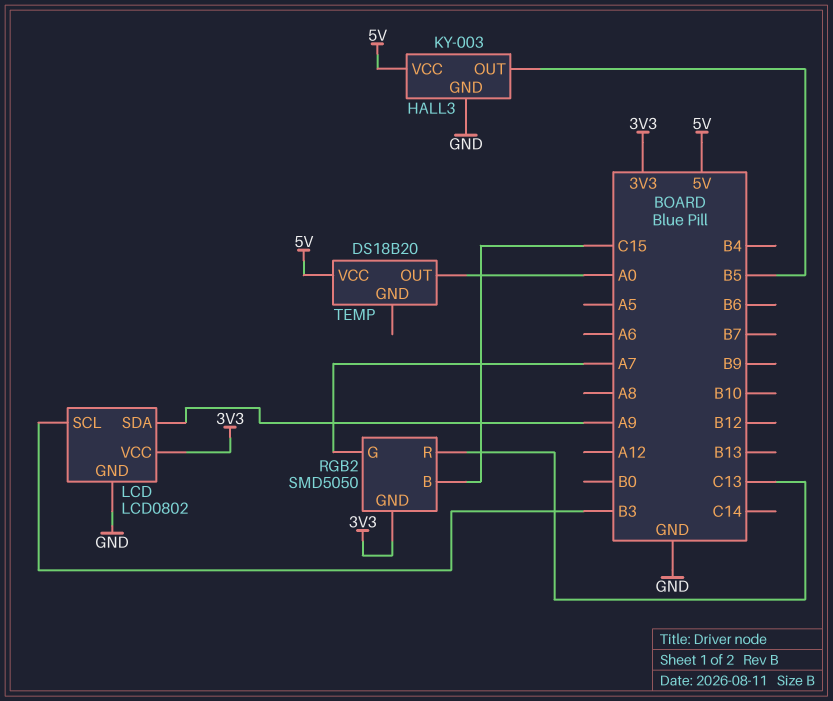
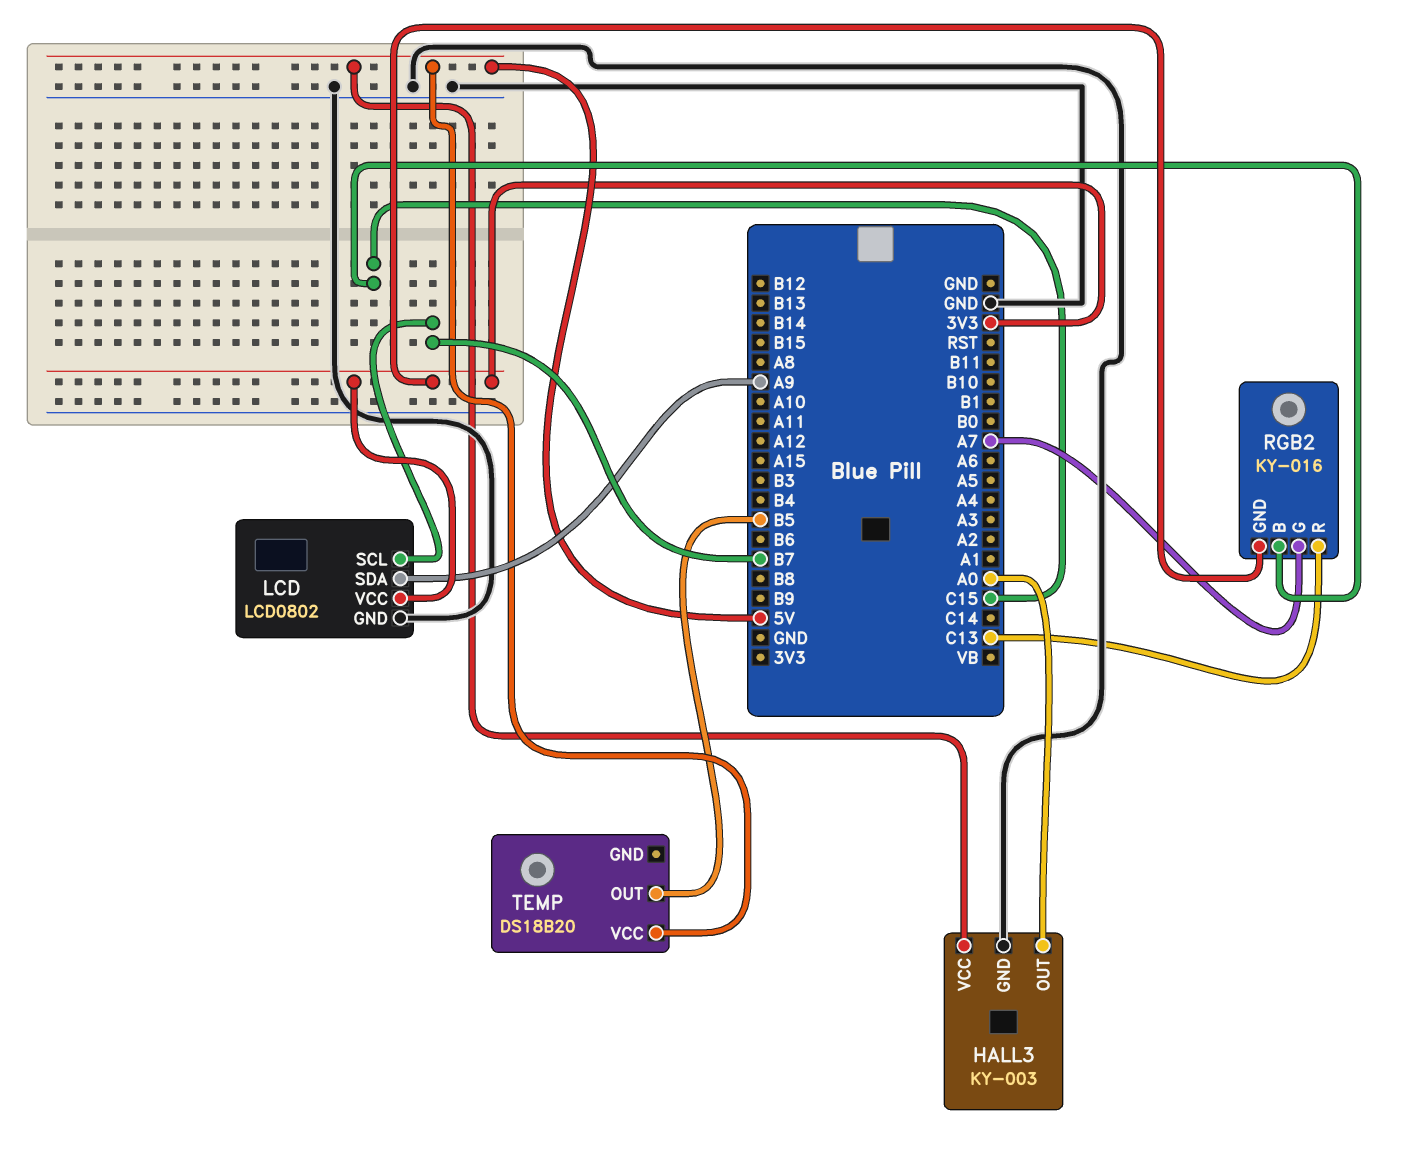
HALL3 pin OUT: B5 -> A0
LCD pin SCL: B3 -> B7
RGB2: SMD5050 -> KY-016
TEMP pin OUT: A0 -> B5

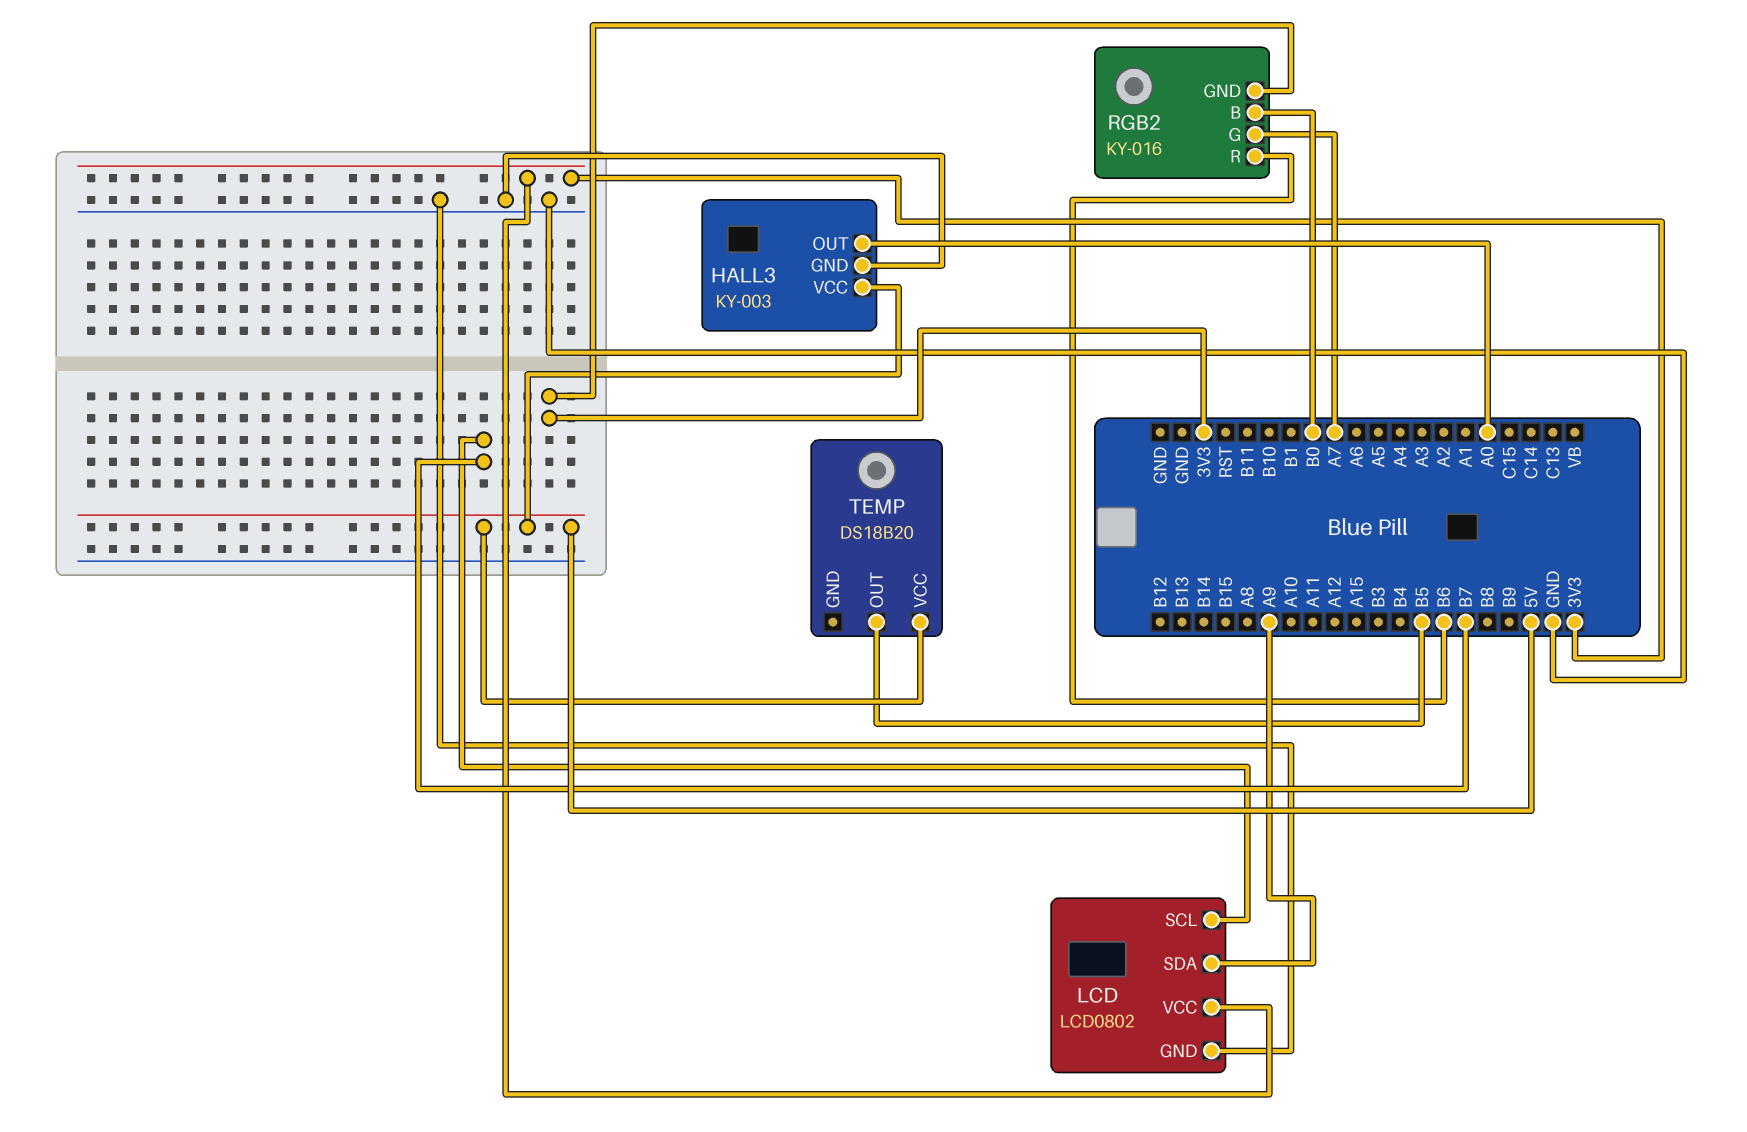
RGB2 pin B: C15 -> B0
RGB2 pin R: C13 -> B6

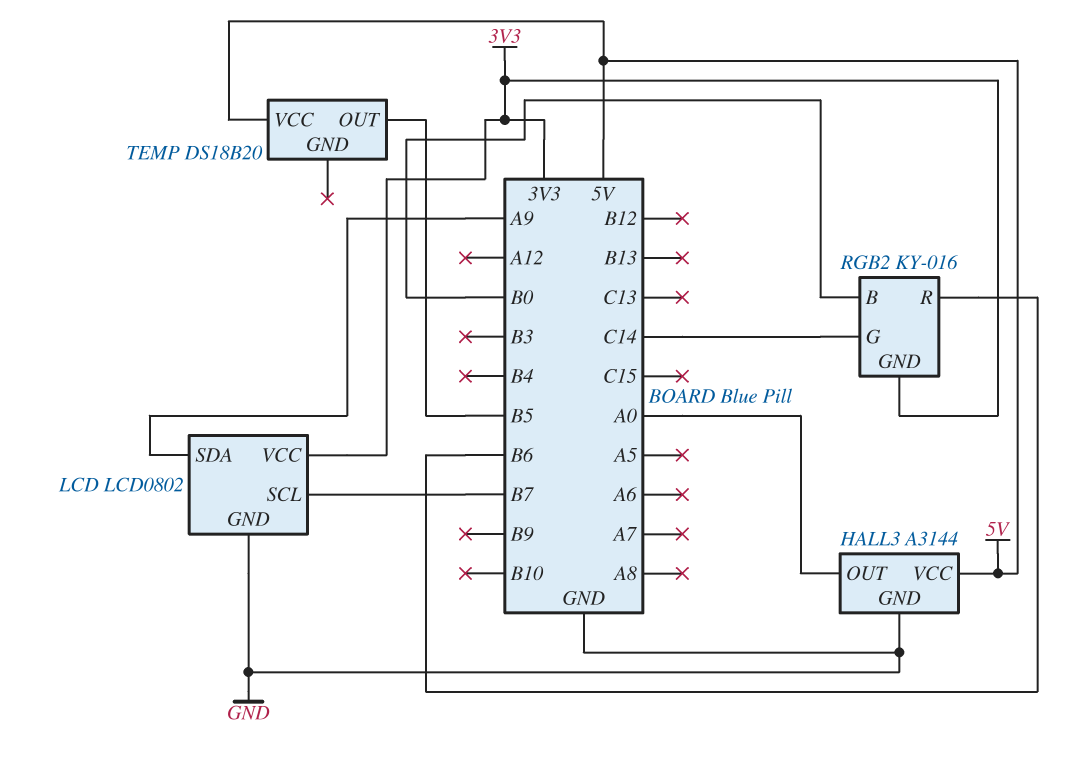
HALL3: KY-003 -> A3144
RGB2 pin G: A7 -> C14

